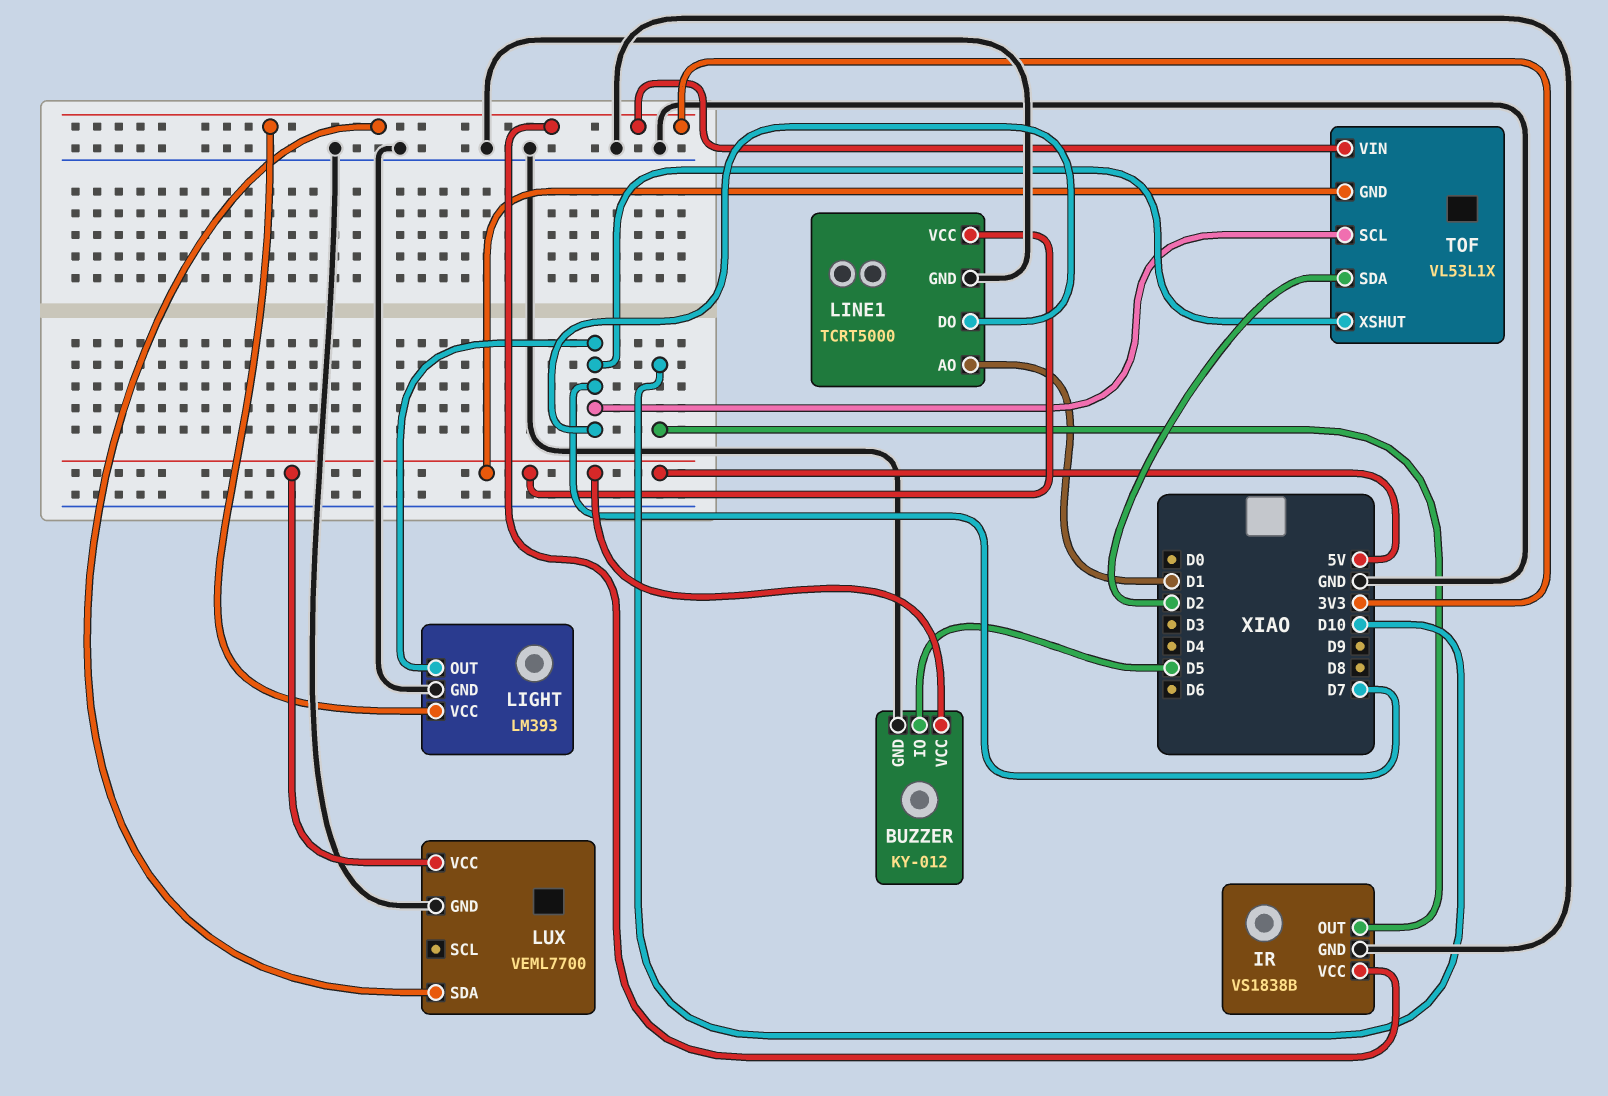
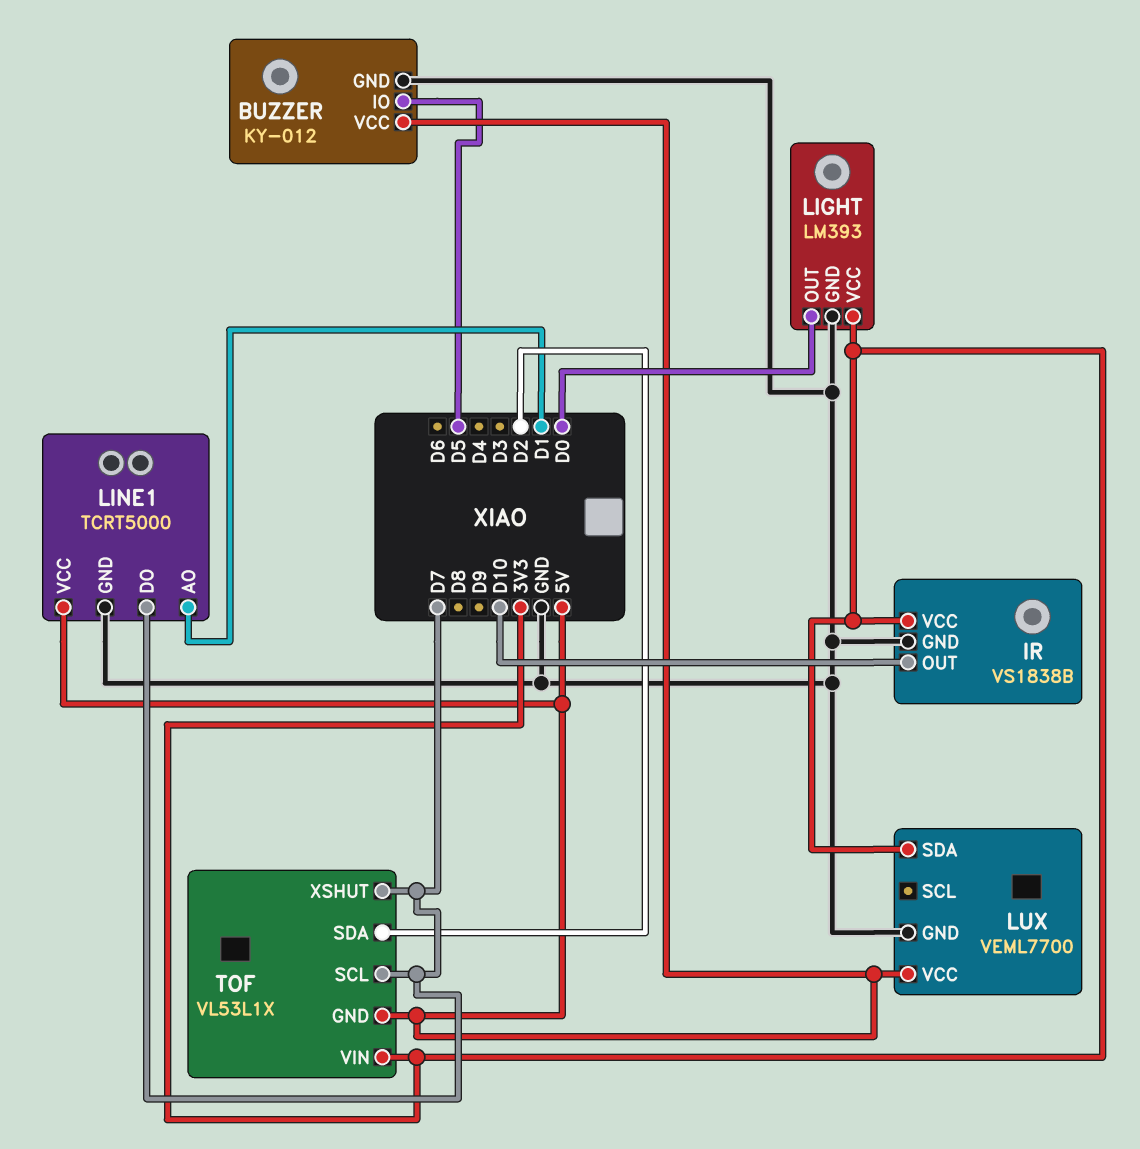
LIGHT pin OUT: D7 -> D0

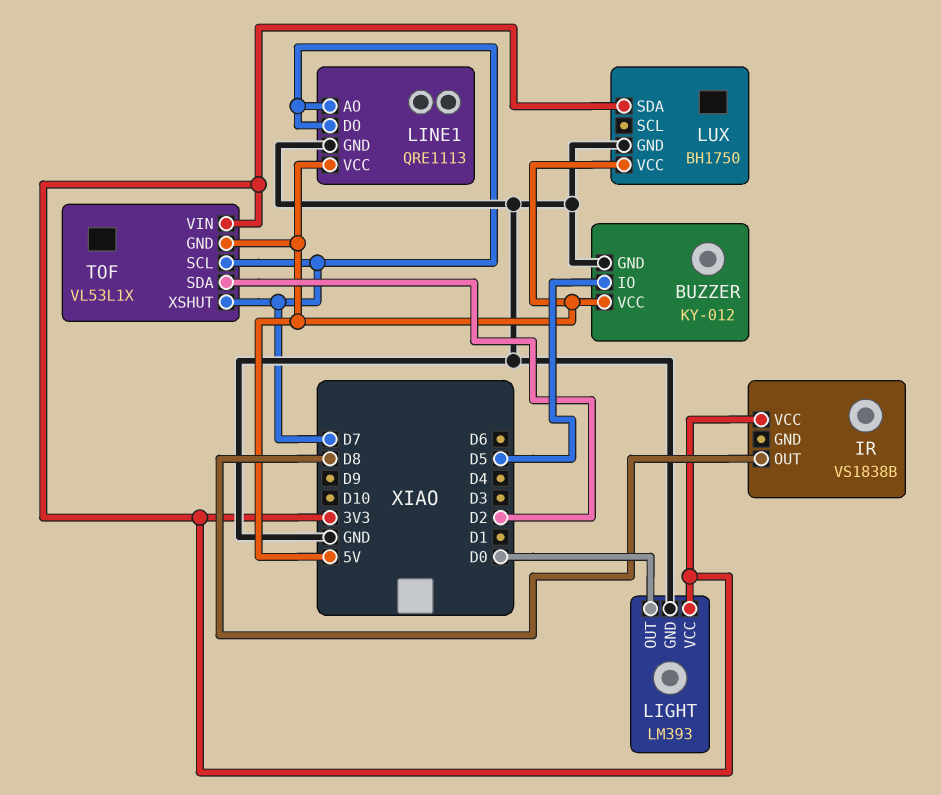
IR pin GND: GND -> none
IR pin OUT: D10 -> D8
LINE1: TCRT5000 -> QRE1113
LINE1 pin AO: D1 -> D7
LUX: VEML7700 -> BH1750

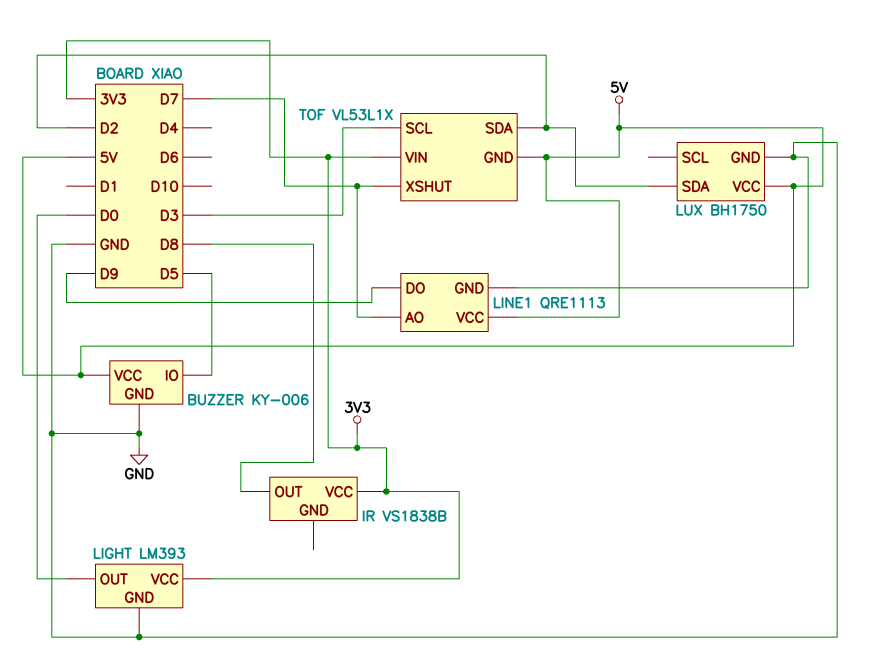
BUZZER: KY-012 -> KY-006
LINE1 pin DO: D7 -> D9
LUX pin SDA: 3V3 -> D2
TOF pin SCL: D7 -> D3

